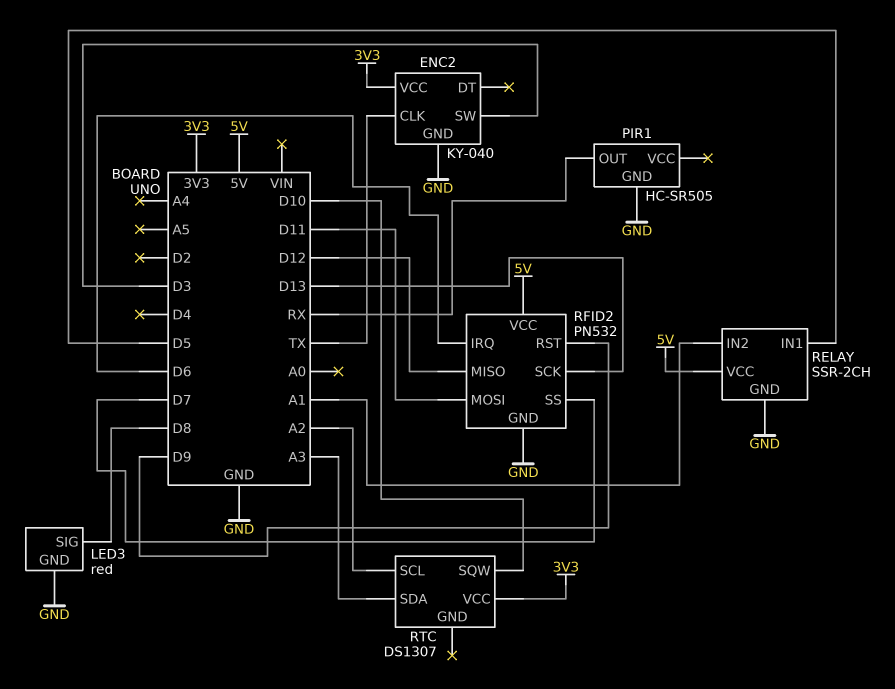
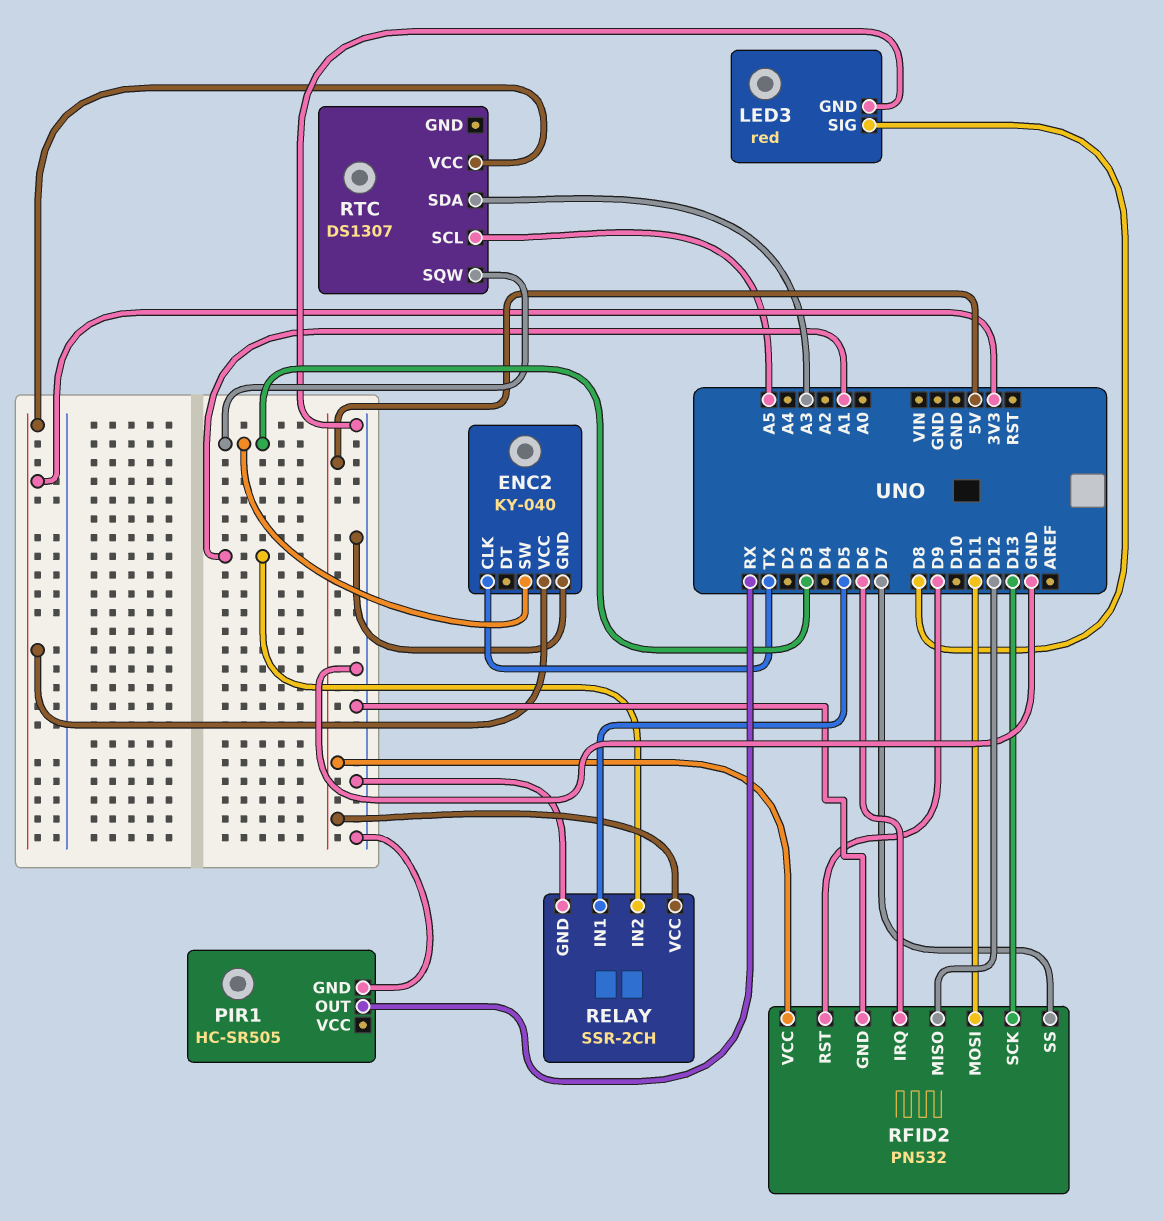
RTC pin SCL: A2 -> A5
RTC pin SQW: D10 -> D3

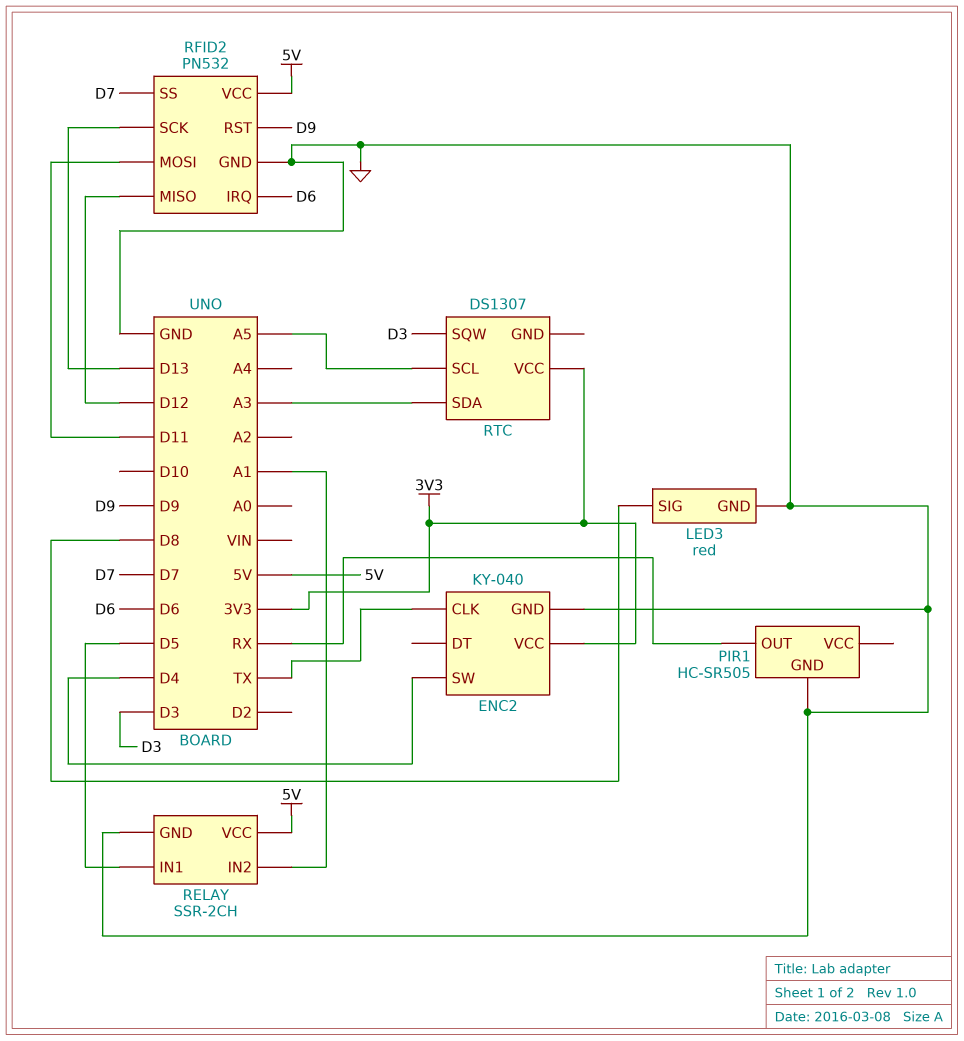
ENC2 pin SW: D3 -> D4

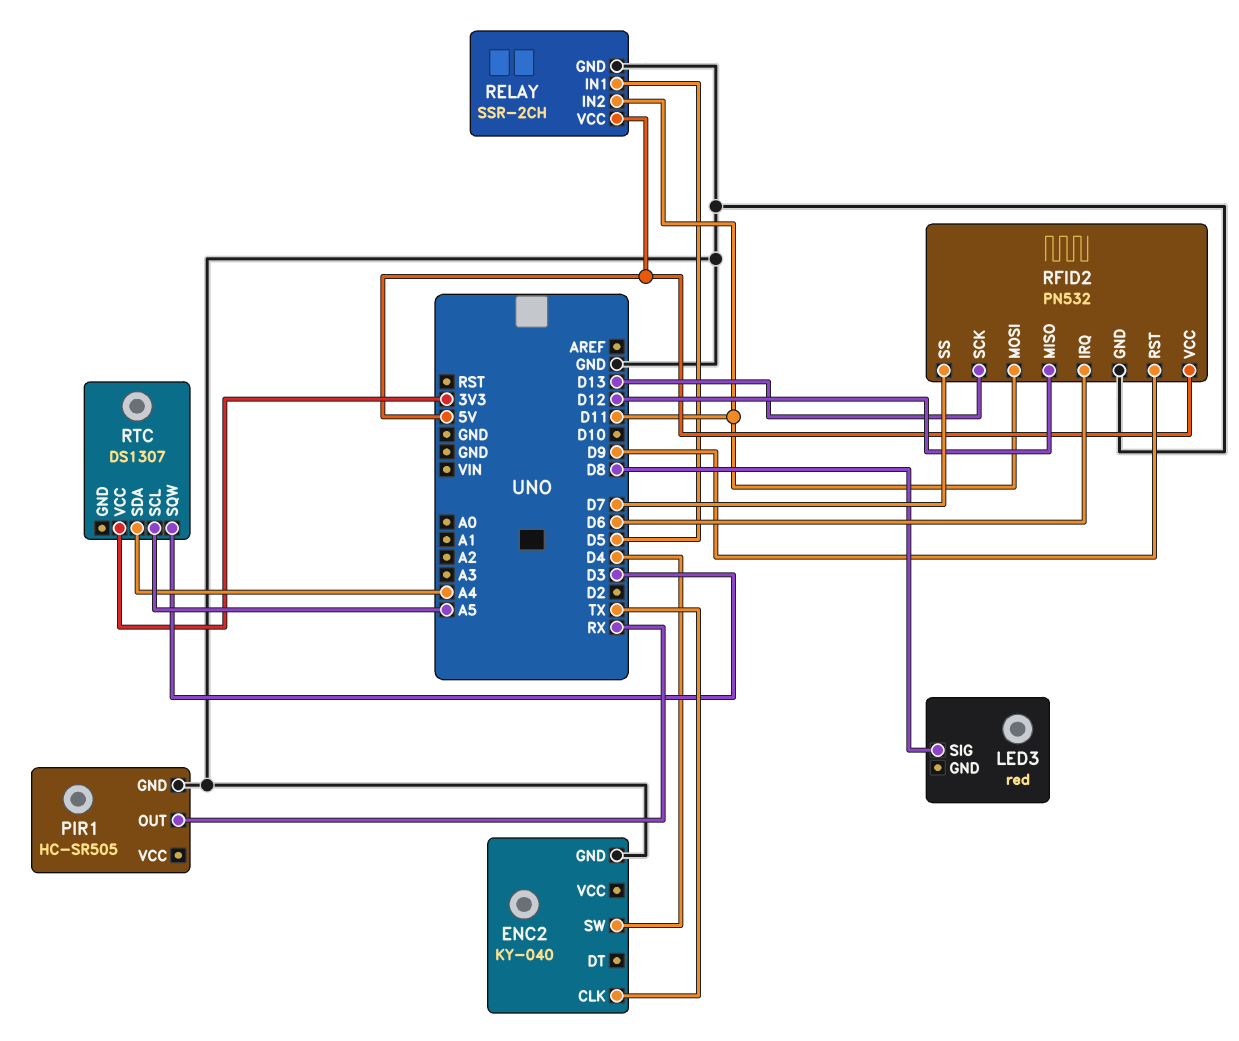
ENC2 pin VCC: 3V3 -> none
LED3 pin GND: GND -> none
RELAY pin IN2: A1 -> D11
RTC pin SDA: A3 -> A4

